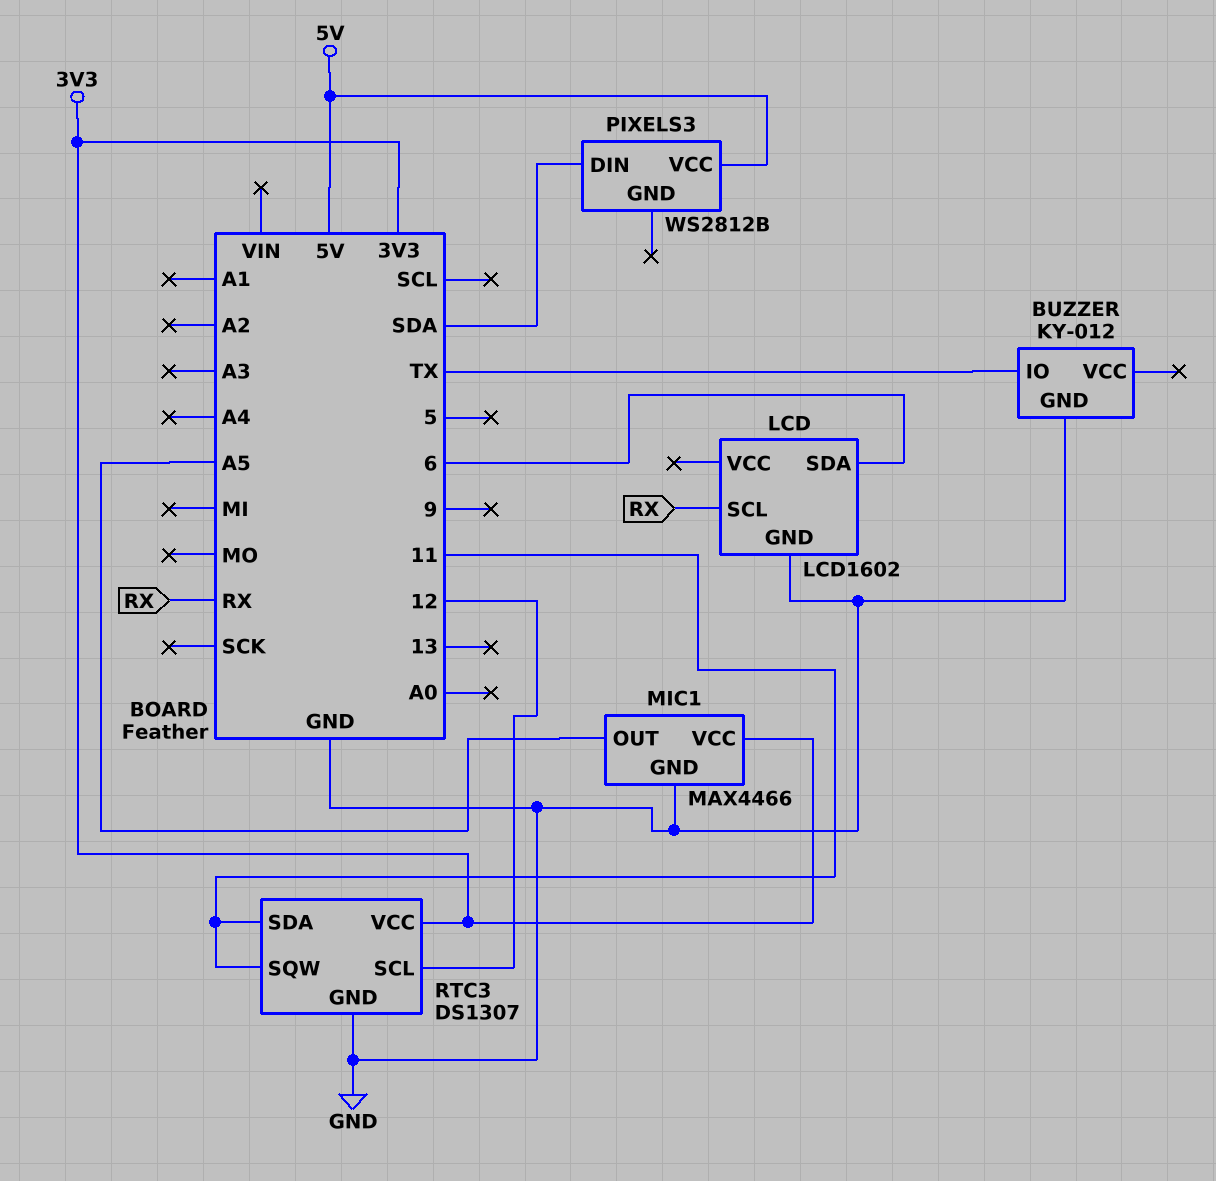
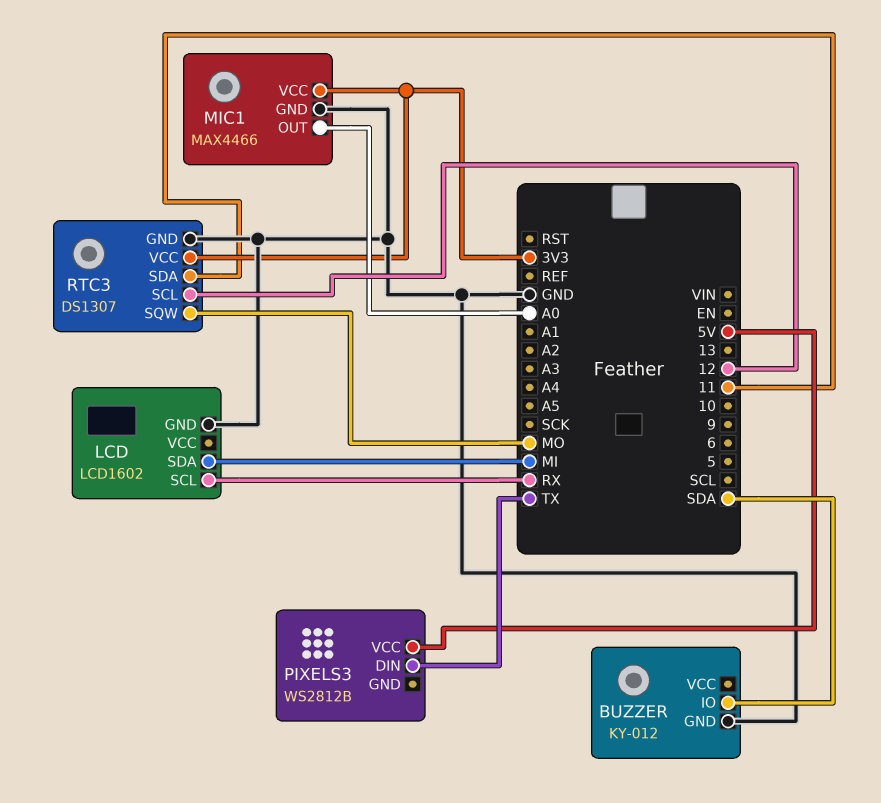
BUZZER pin IO: TX -> SDA
LCD pin SDA: 6 -> MI
MIC1 pin OUT: A5 -> A0
PIXELS3 pin DIN: SDA -> TX
RTC3 pin SQW: 11 -> MO

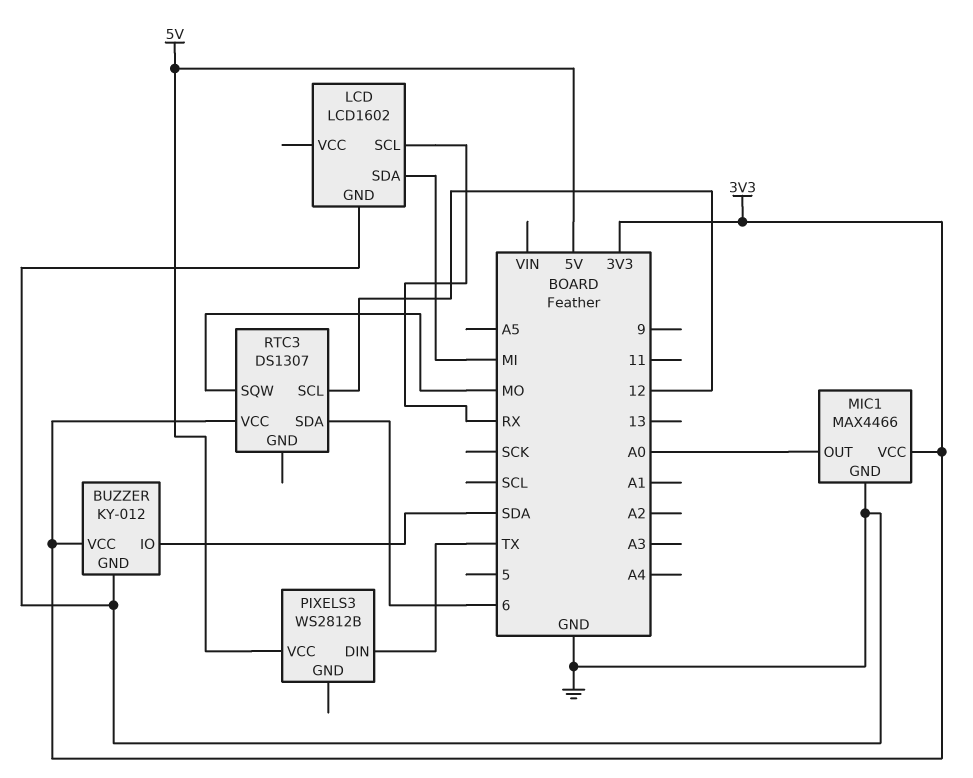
BUZZER pin VCC: none -> 3V3
RTC3 pin GND: GND -> none
RTC3 pin SDA: 11 -> 6

